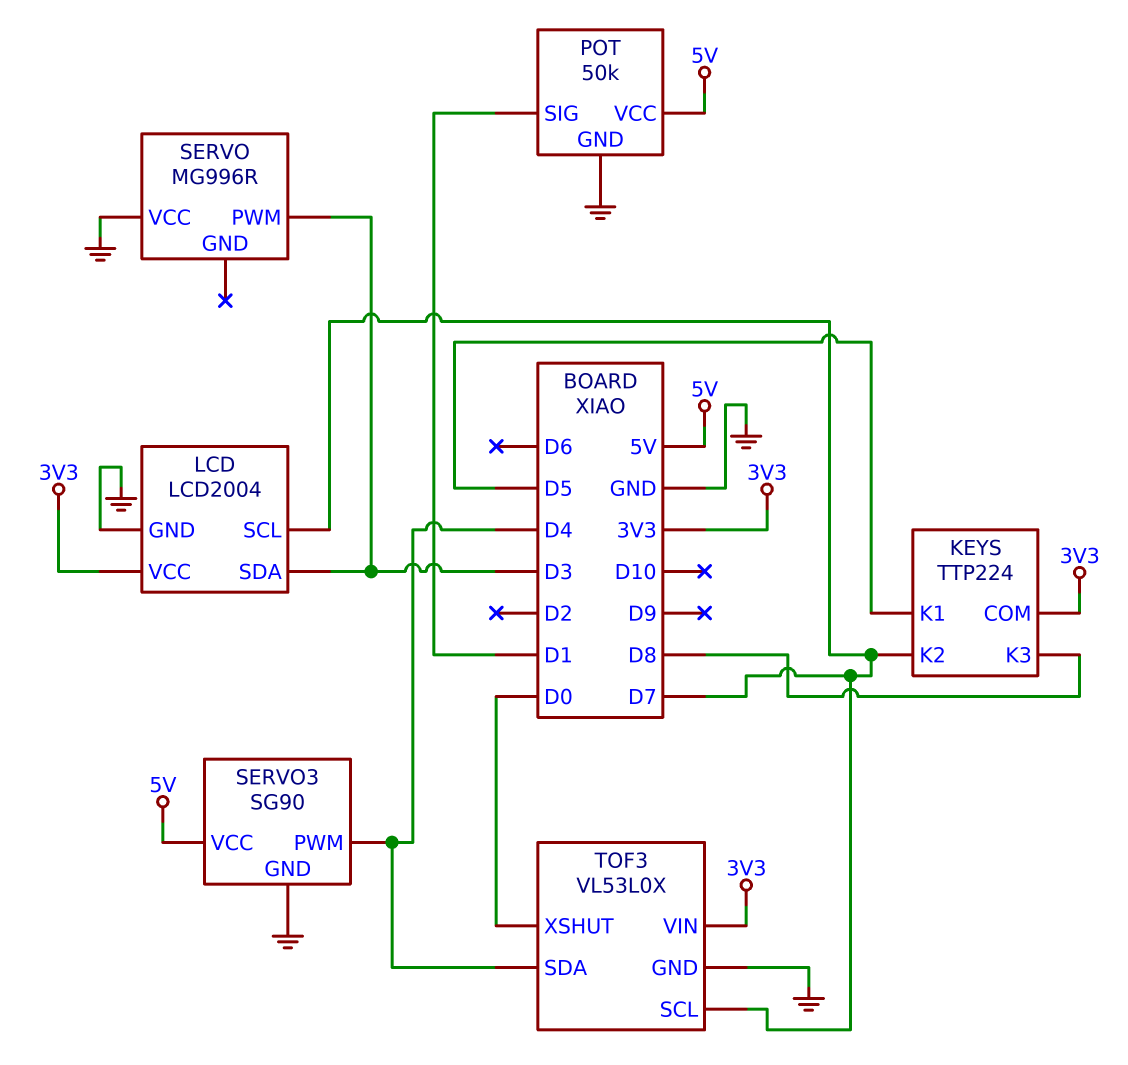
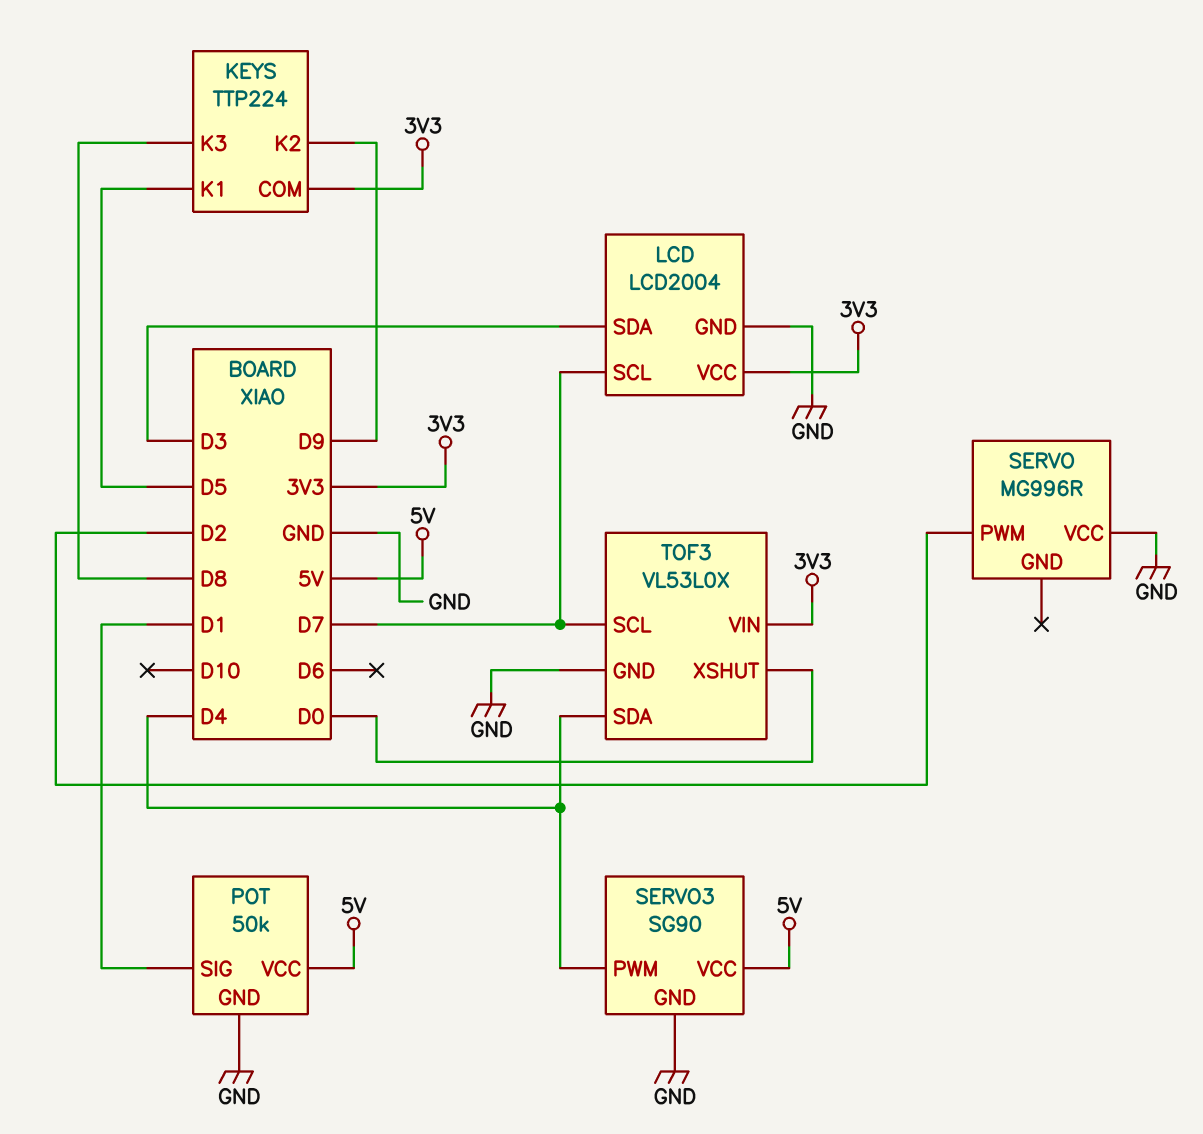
KEYS pin K2: D7 -> D9
SERVO pin PWM: D3 -> D2

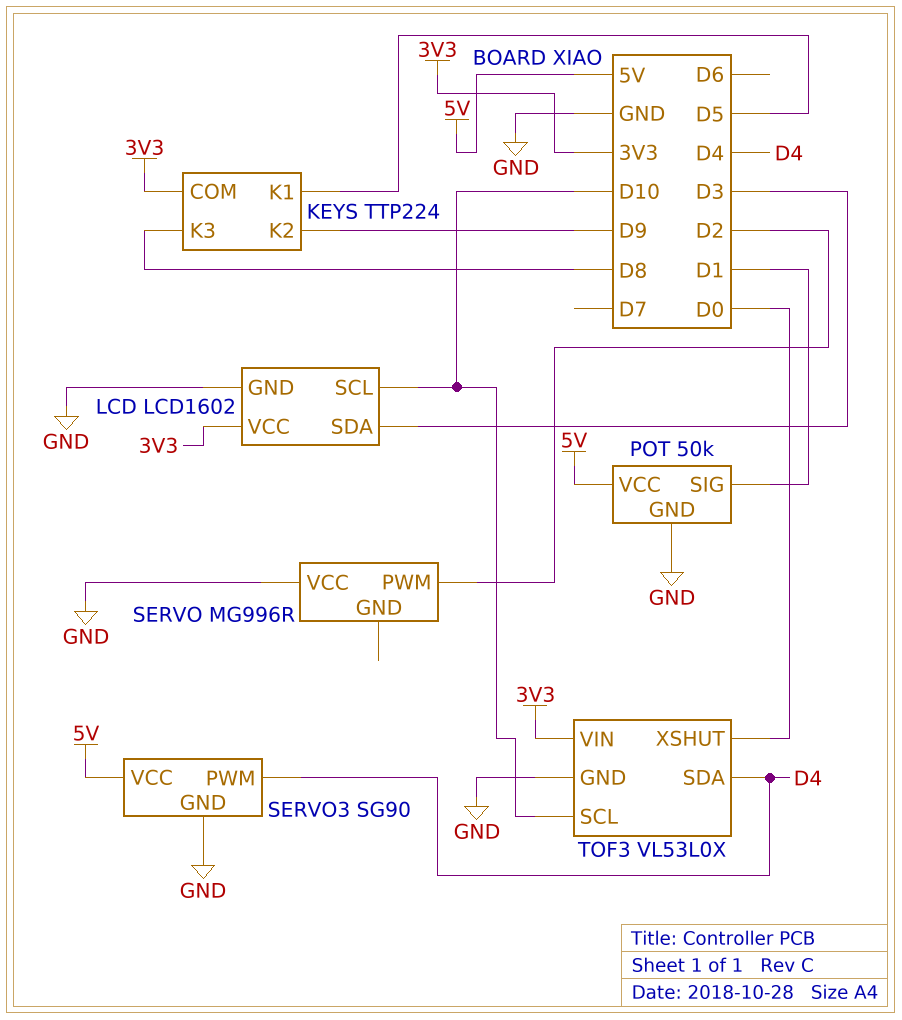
LCD: LCD2004 -> LCD1602
LCD pin SCL: D7 -> D10
TOF3 pin SCL: D7 -> D10

